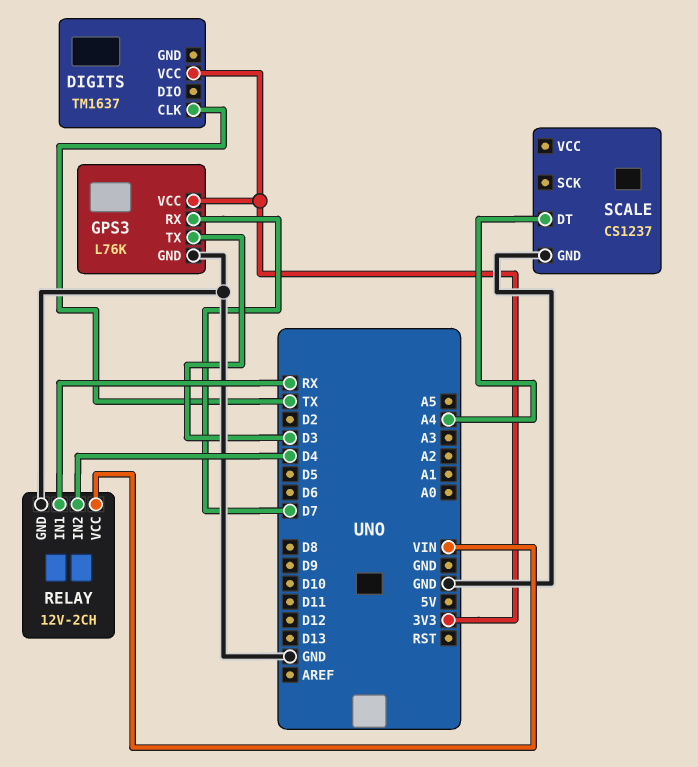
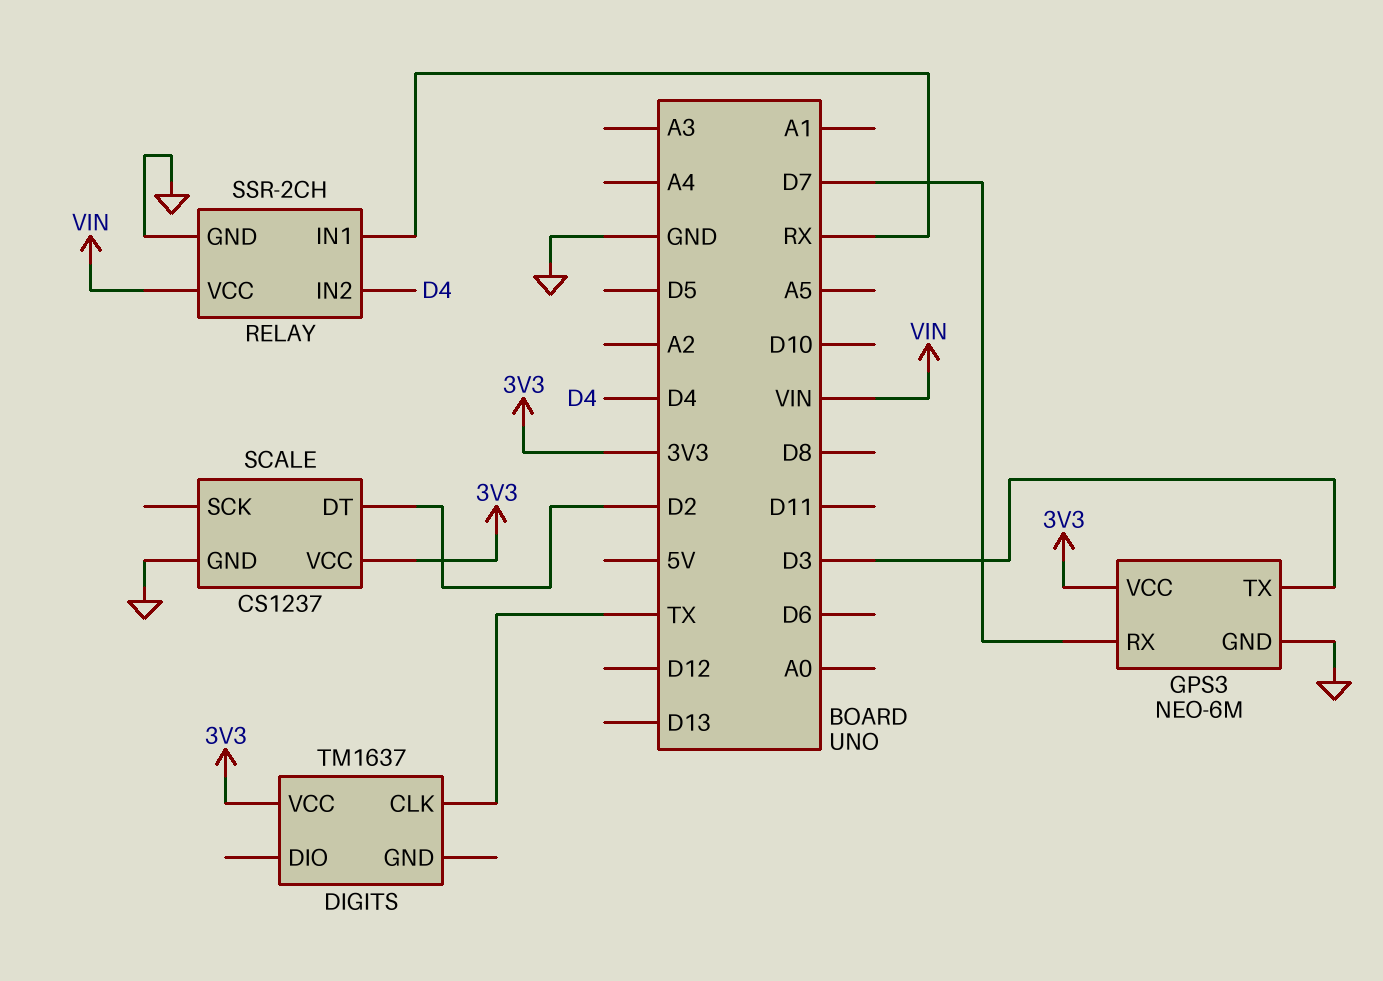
GPS3: L76K -> NEO-6M
RELAY: 12V-2CH -> SSR-2CH
SCALE pin DT: A4 -> D2
SCALE pin VCC: none -> 3V3

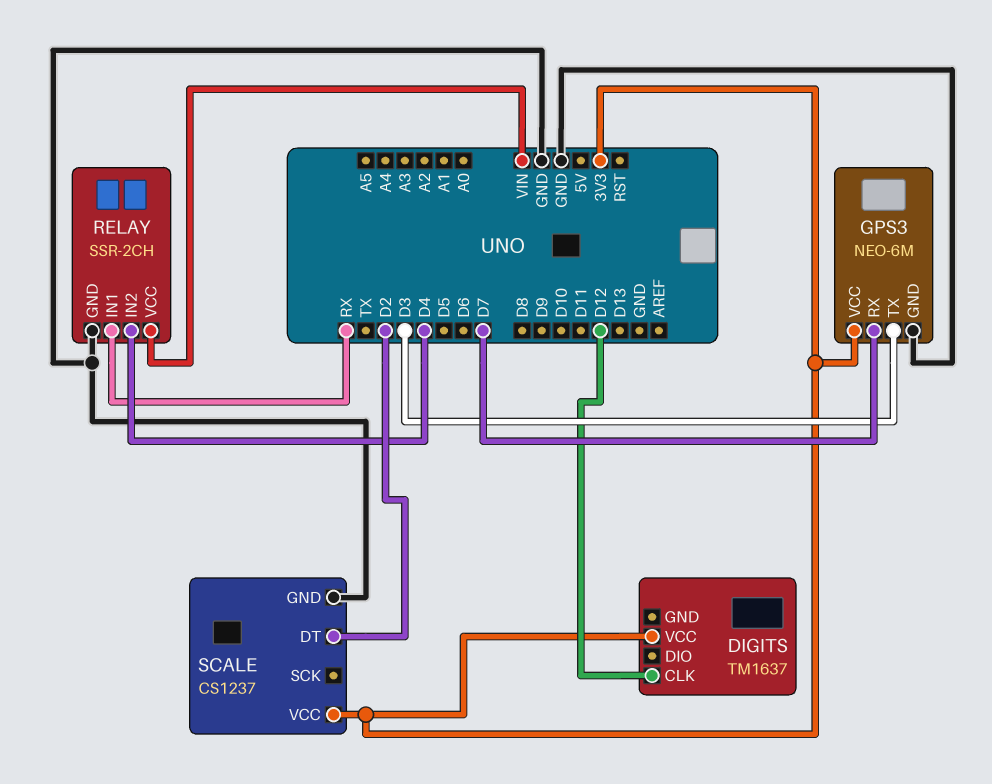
DIGITS pin CLK: TX -> D12

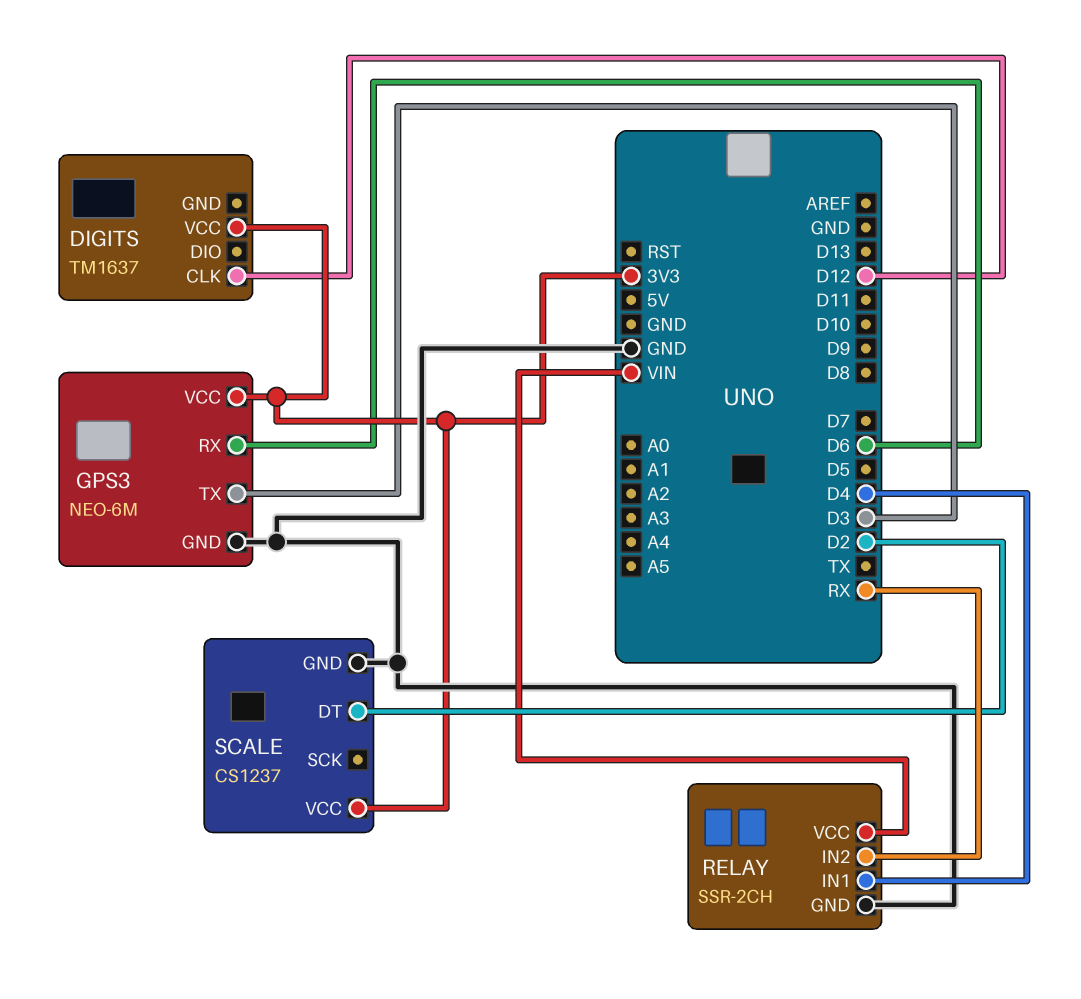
GPS3 pin RX: D7 -> D6
RELAY pin IN1: RX -> D4
RELAY pin IN2: D4 -> RX

